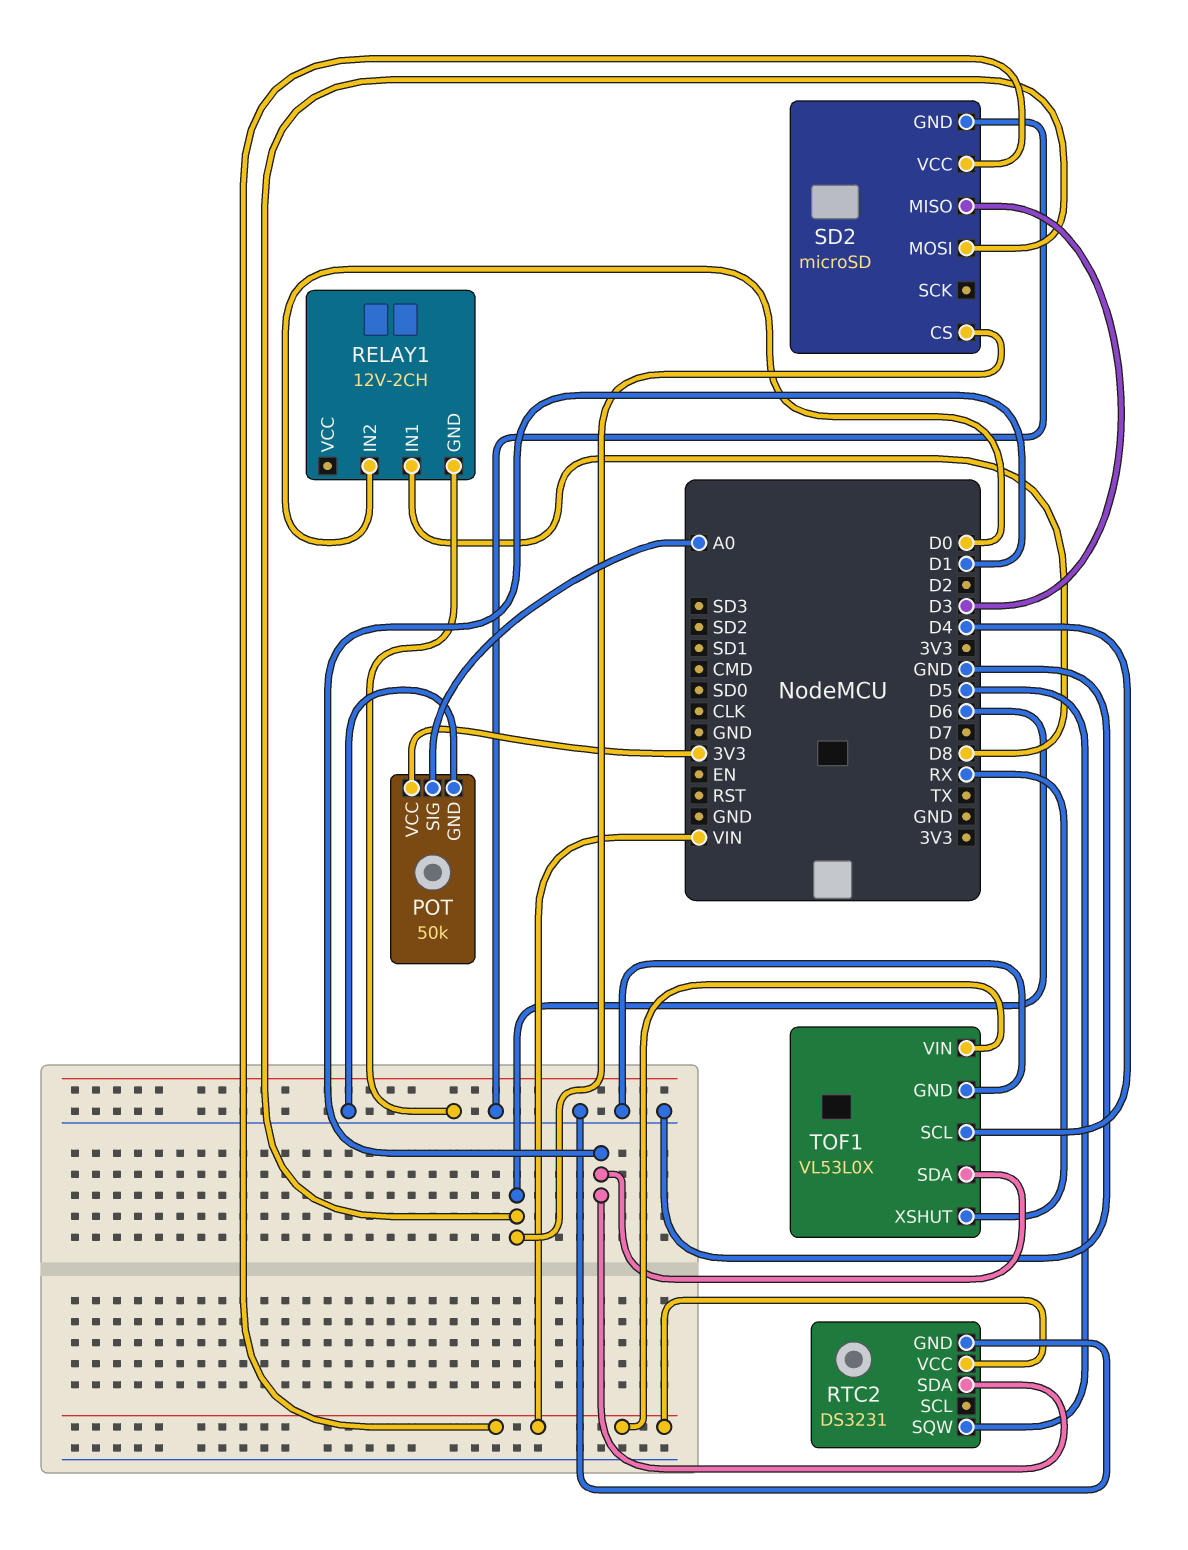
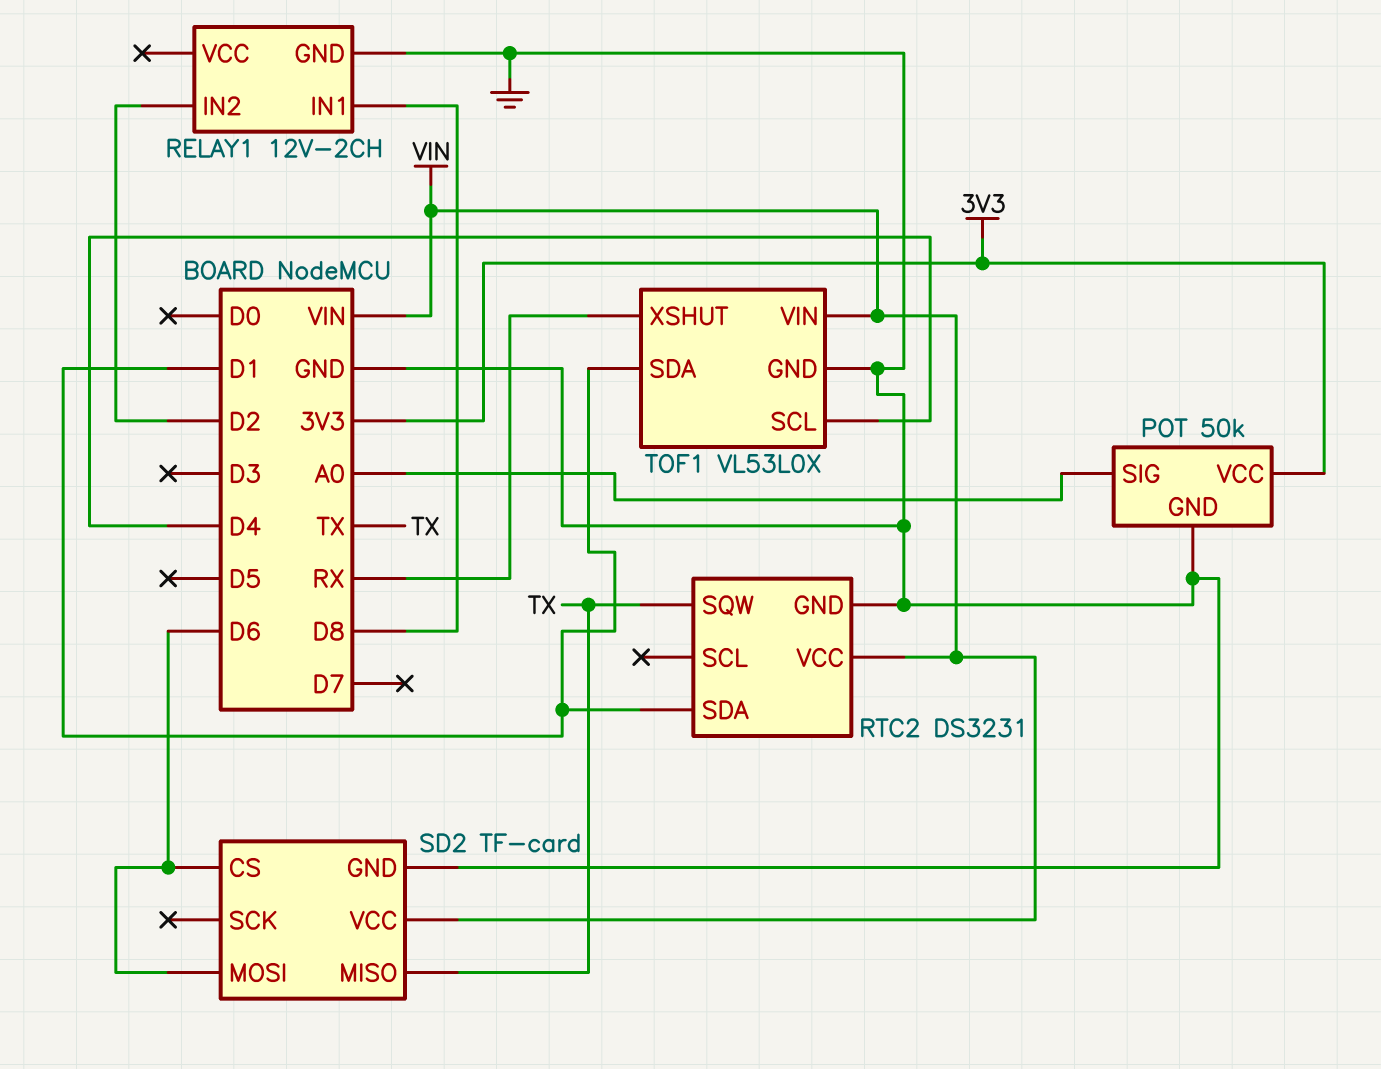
RELAY1 pin IN2: D0 -> D2
RTC2 pin SQW: D5 -> TX
SD2: microSD -> TF-card
SD2 pin MISO: D3 -> TX

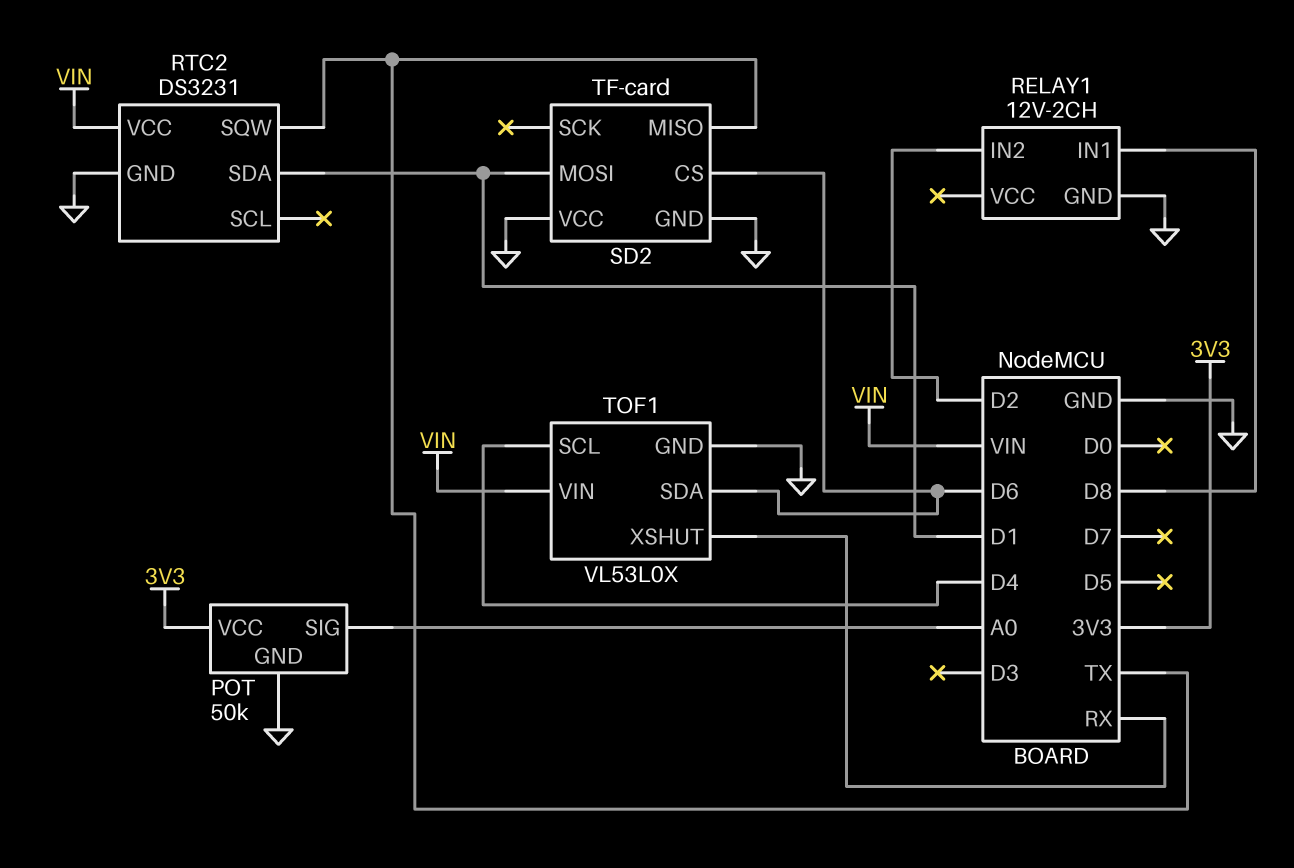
SD2 pin MOSI: D6 -> D1
SD2 pin VCC: VIN -> GND
TOF1 pin SDA: D1 -> D6

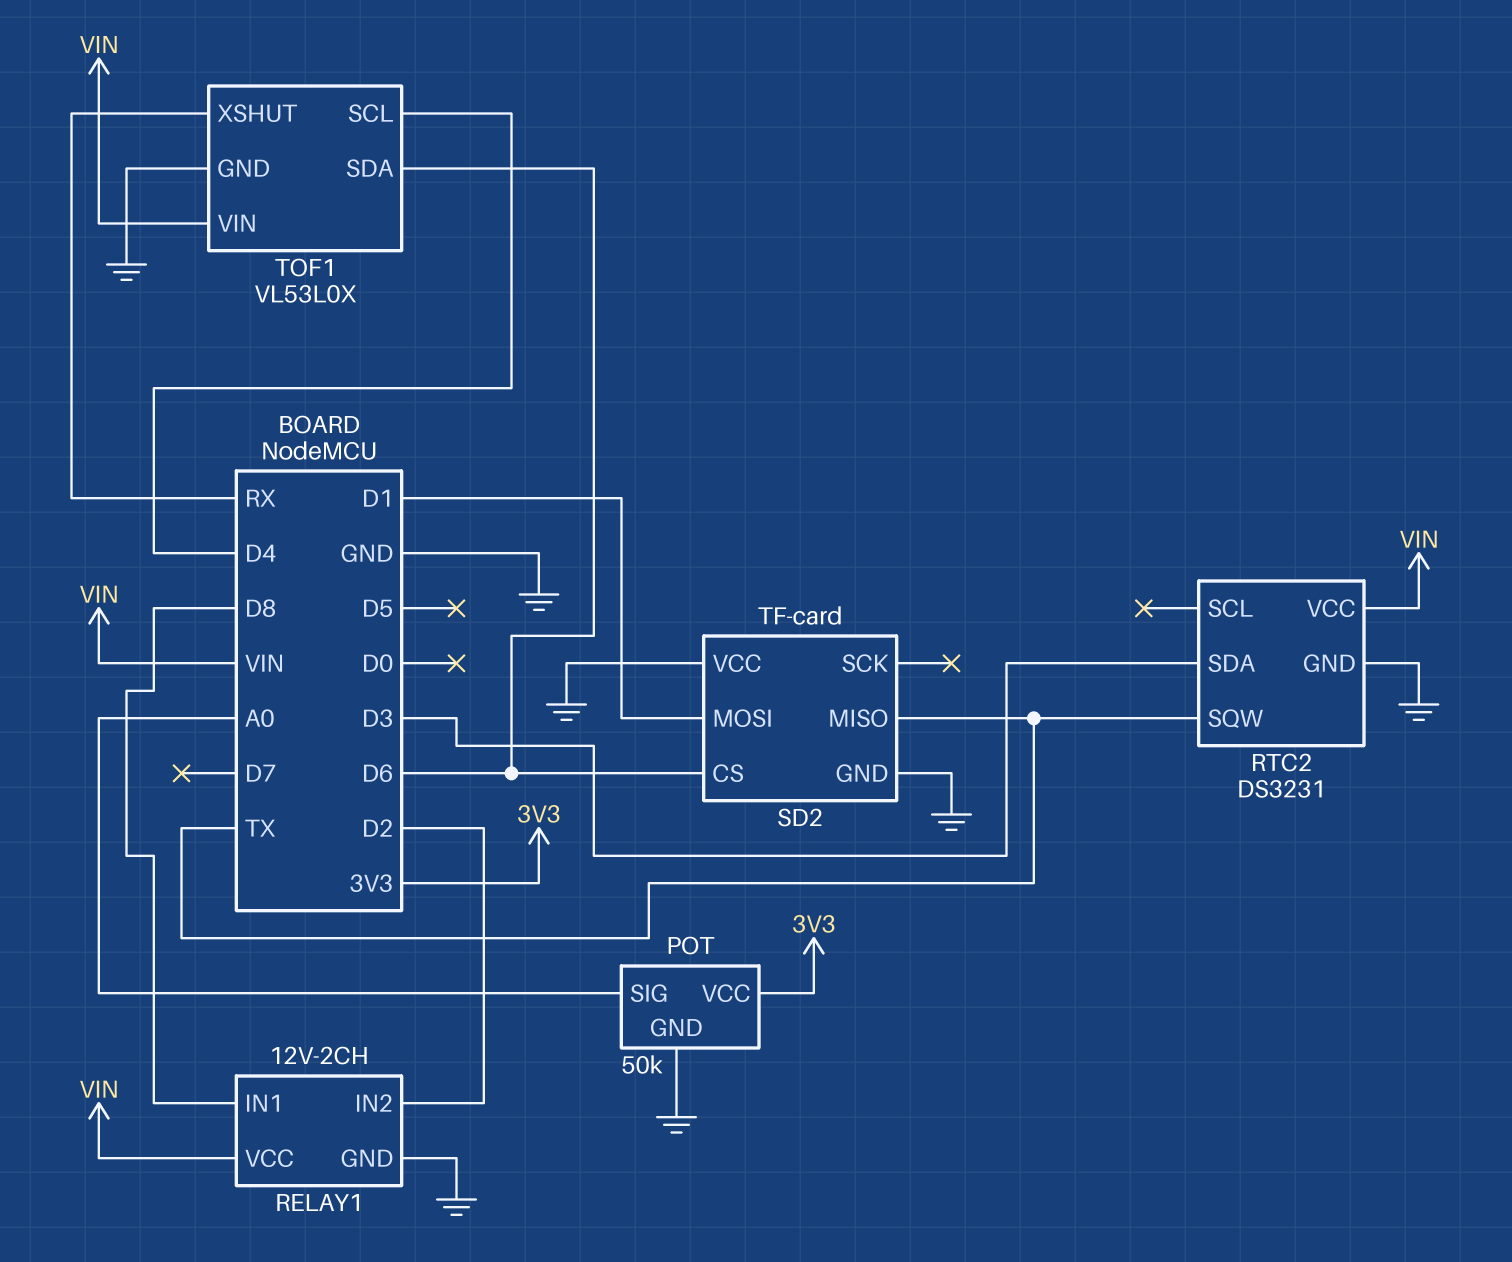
RELAY1 pin VCC: none -> VIN
RTC2 pin SDA: D1 -> D3

